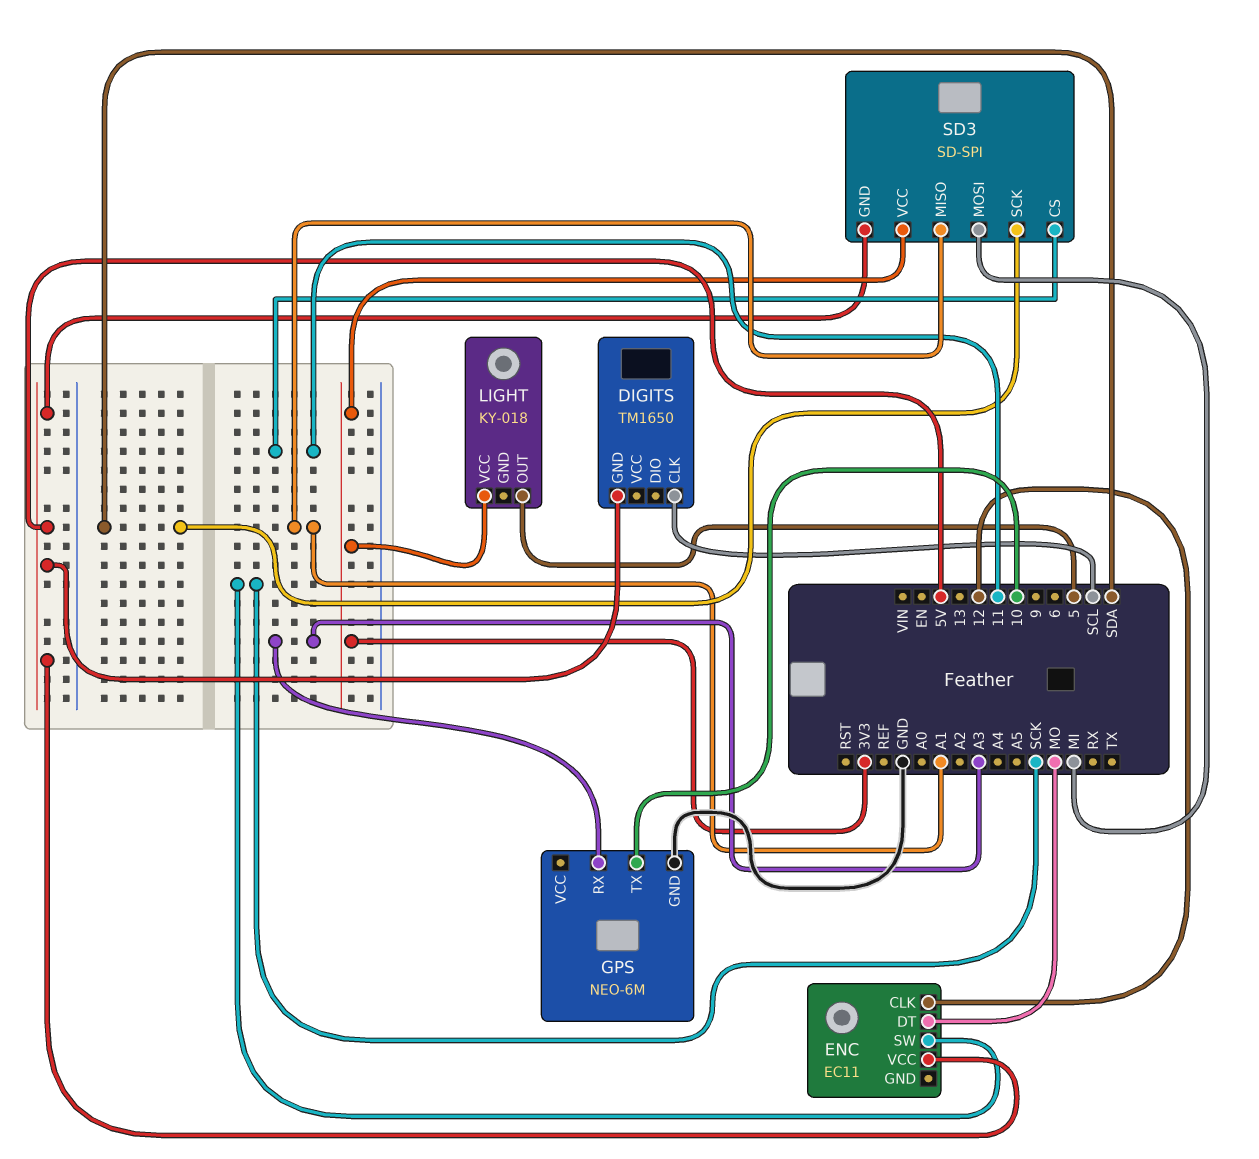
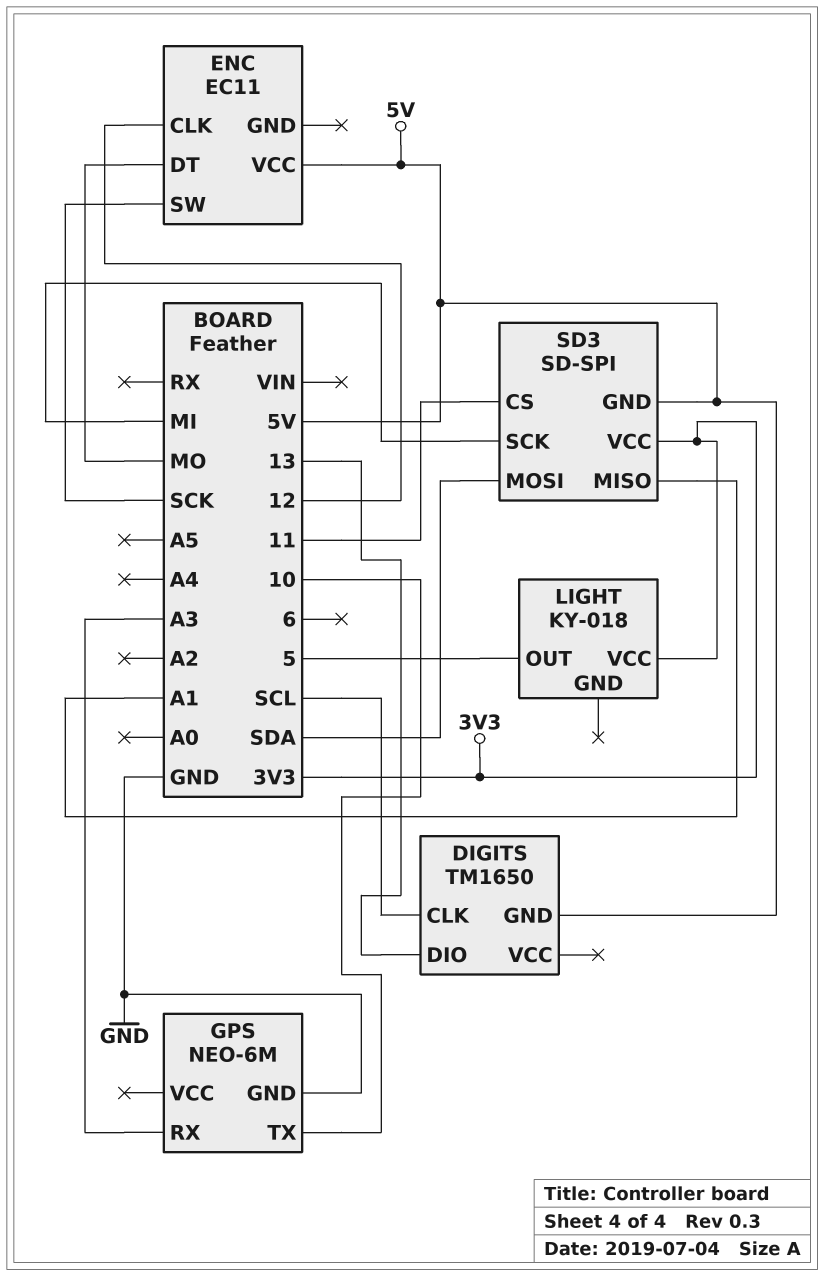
DIGITS pin DIO: none -> 13
SD3 pin MOSI: MI -> SDA
SD3 pin SCK: SDA -> MI

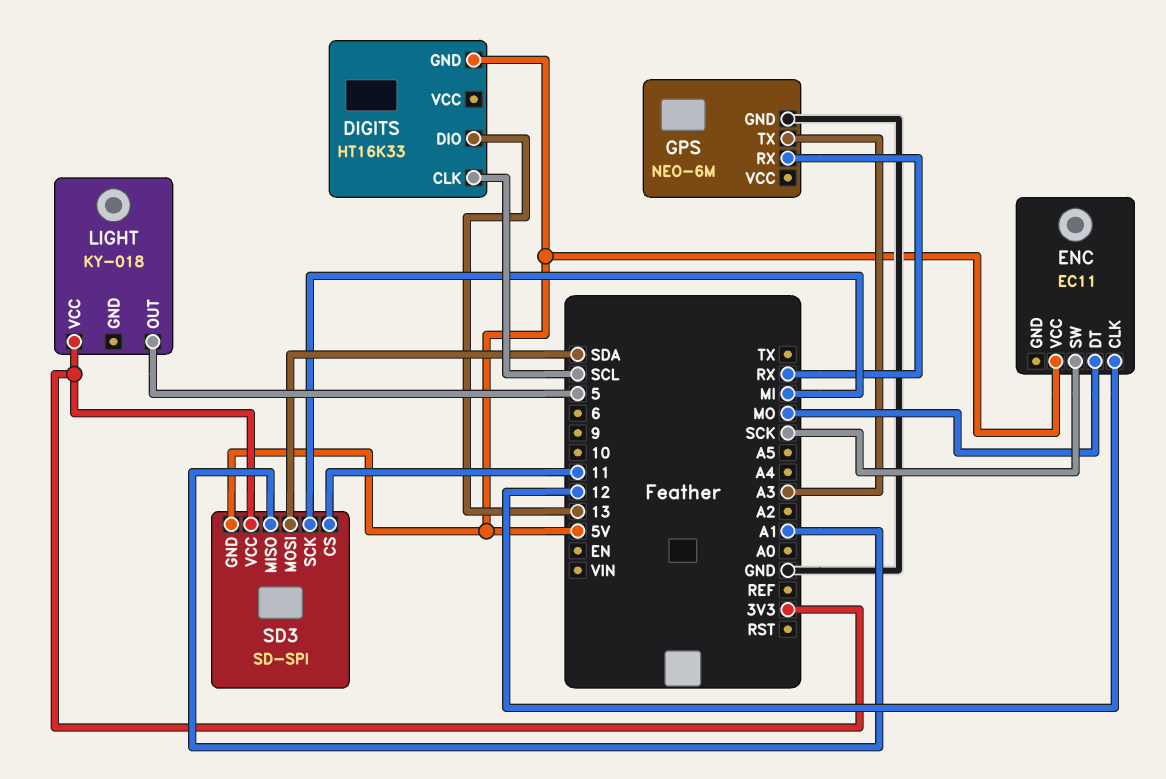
DIGITS: TM1650 -> HT16K33
GPS pin RX: A3 -> RX
GPS pin TX: 10 -> A3

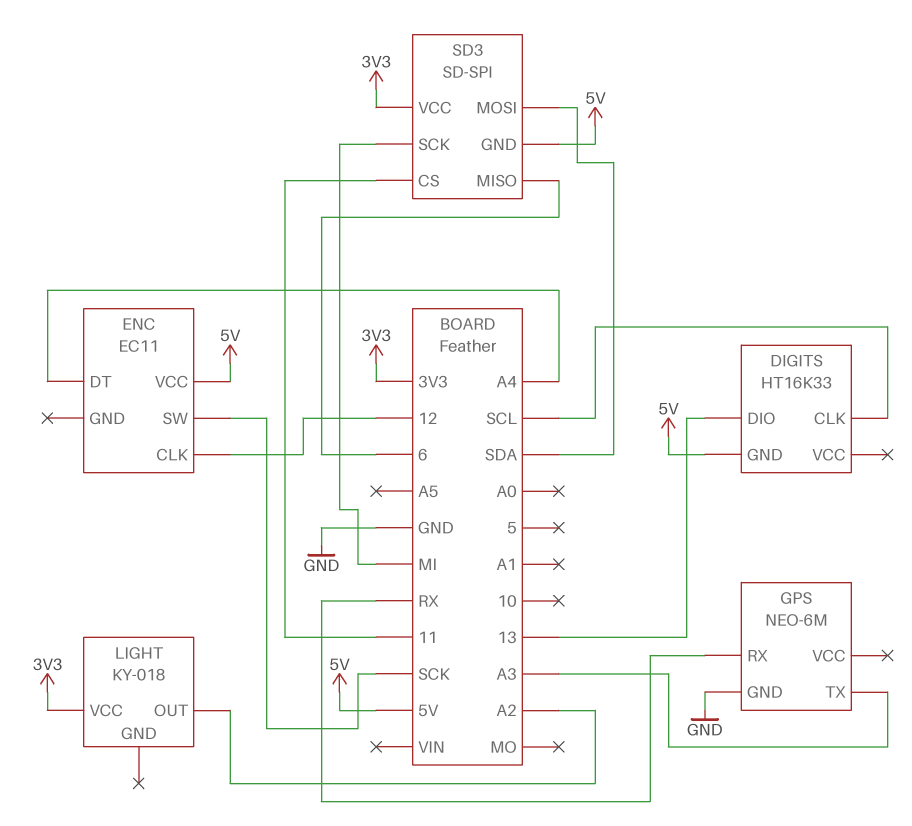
ENC pin DT: MO -> A4
LIGHT pin OUT: 5 -> A2
SD3 pin MISO: A1 -> 6

